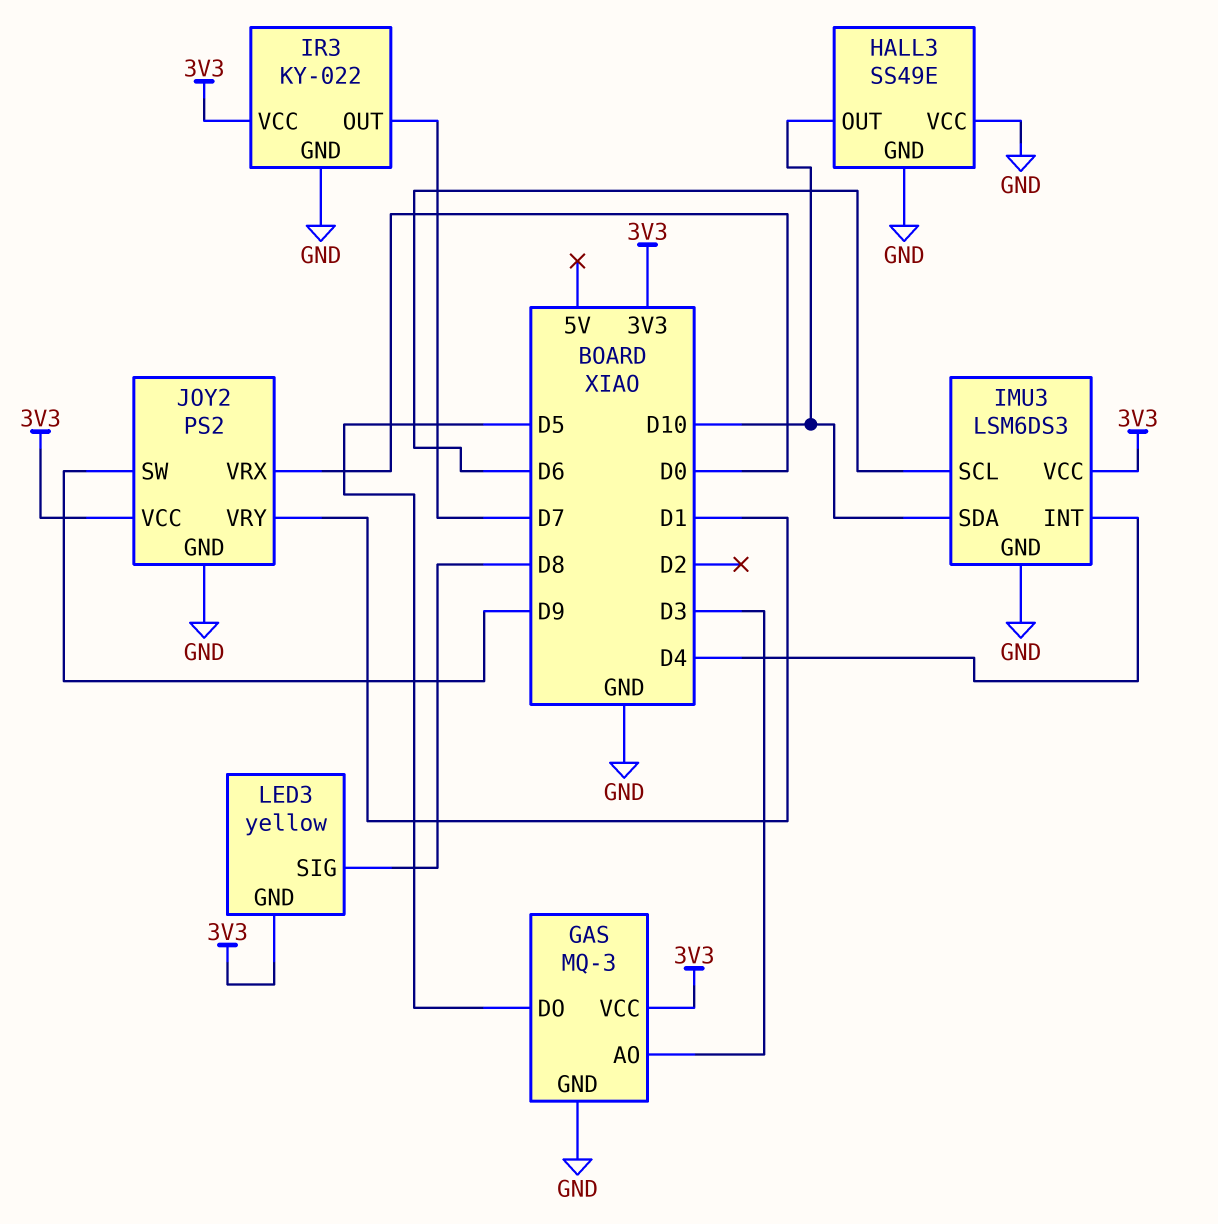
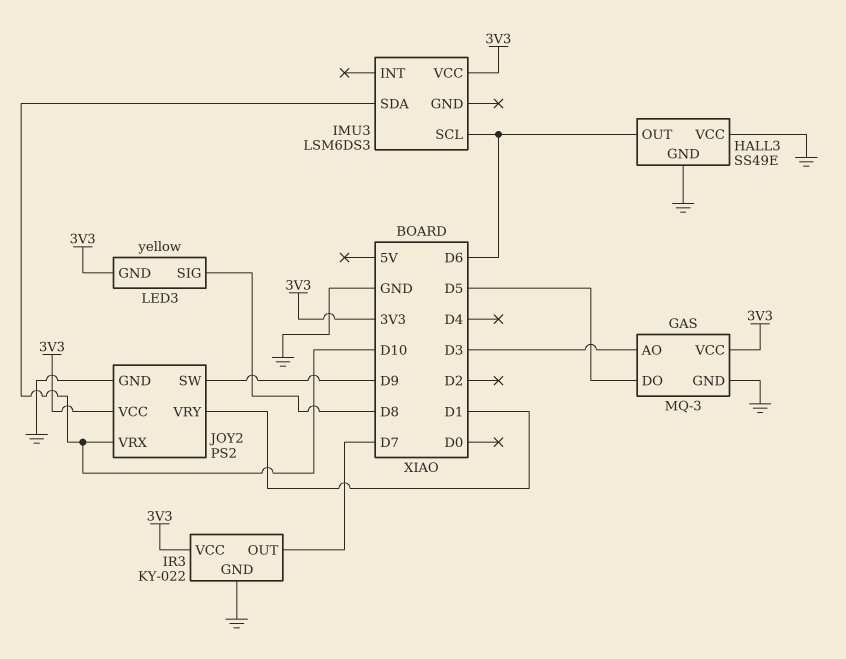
HALL3 pin OUT: D10 -> D6
IMU3 pin GND: GND -> none
IMU3 pin INT: D4 -> none
JOY2 pin VRX: D0 -> D10

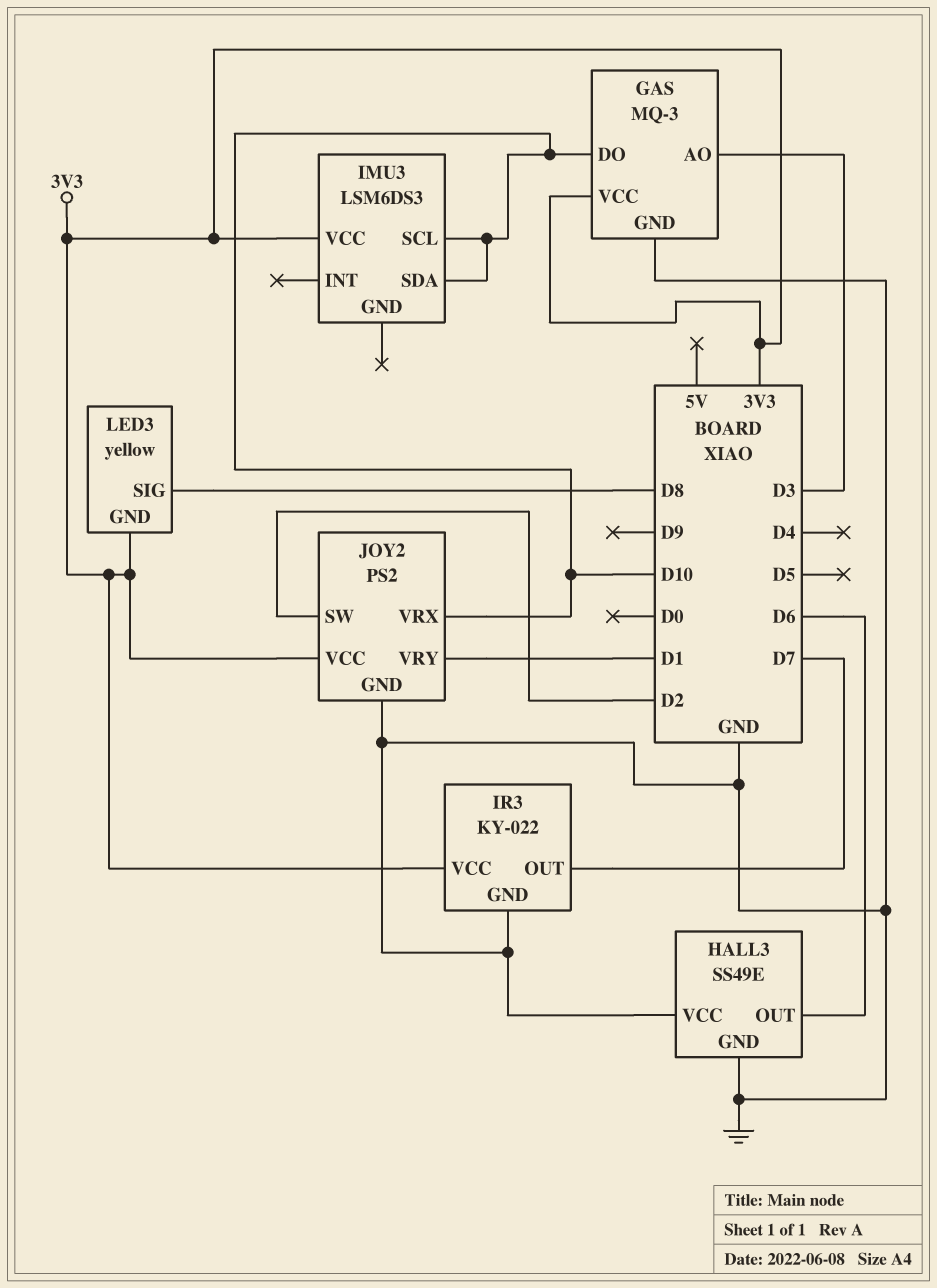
GAS pin DO: D5 -> D10
IMU3 pin SCL: D6 -> D10
JOY2 pin SW: D9 -> D2

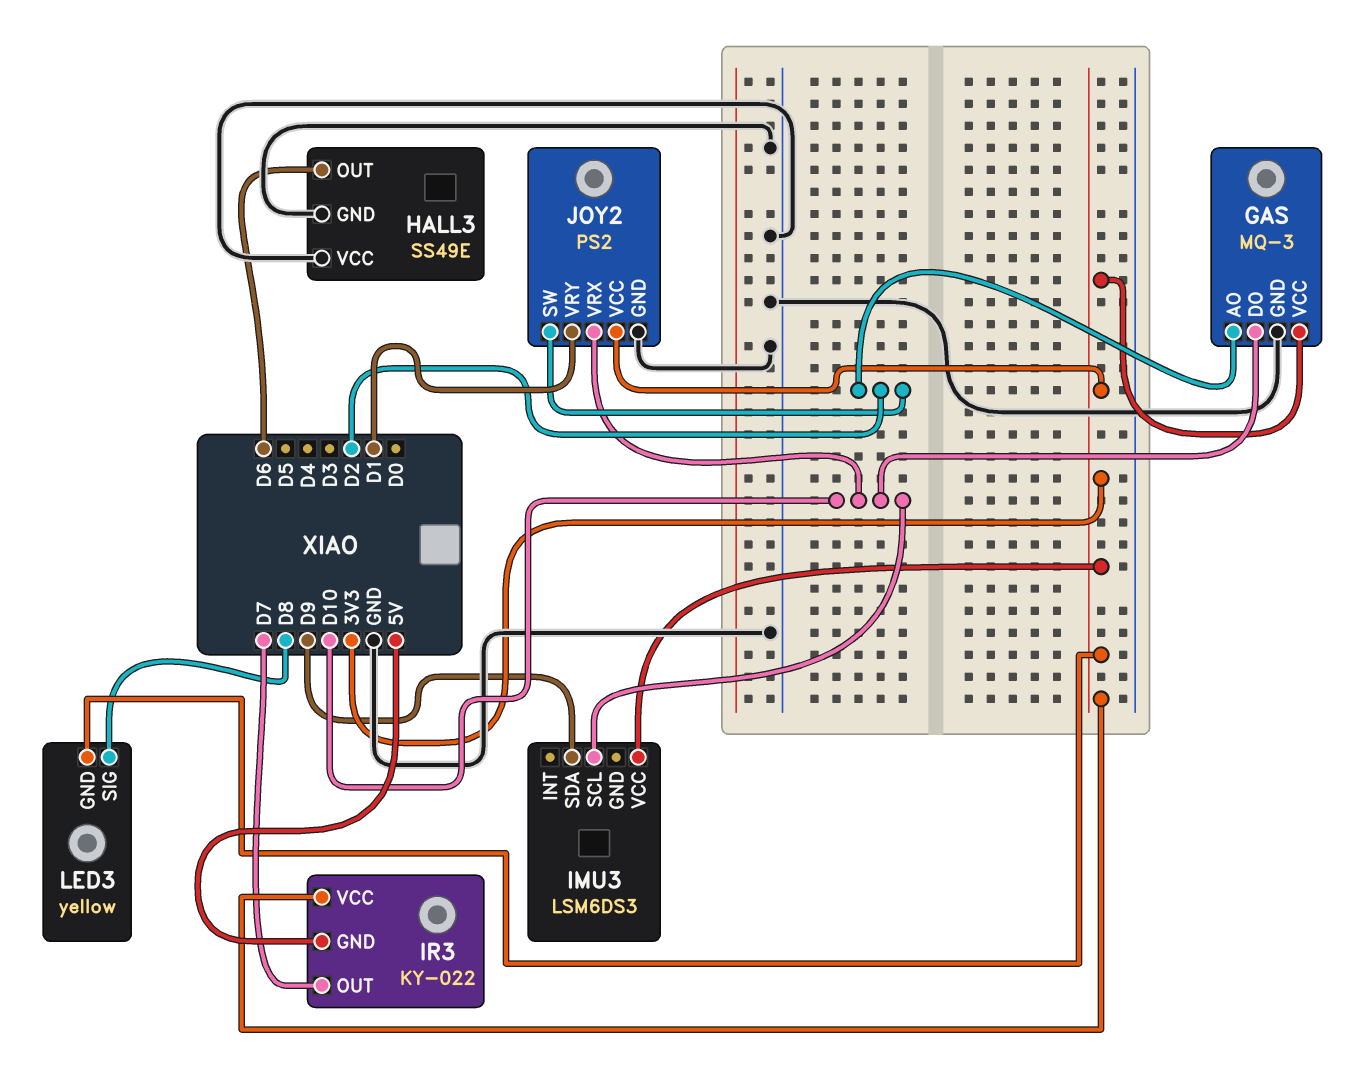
GAS pin AO: D3 -> D2
IMU3 pin SDA: D10 -> D9
IR3 pin GND: GND -> 5V

